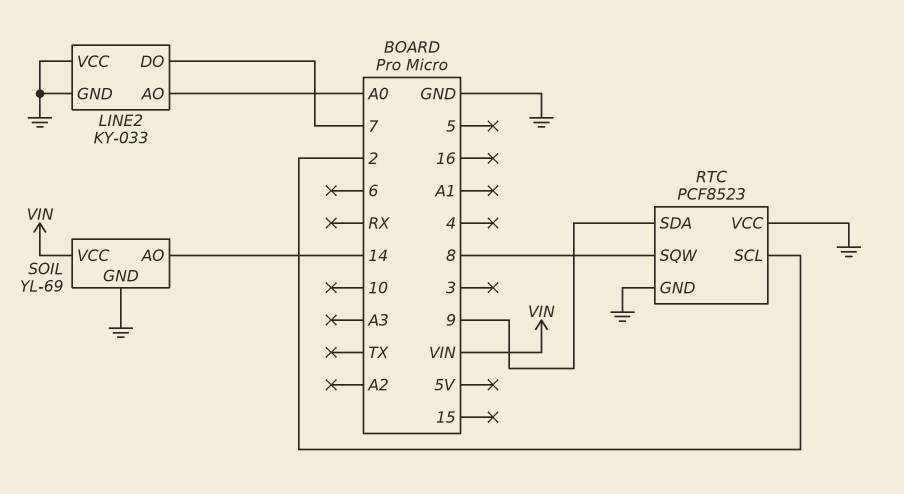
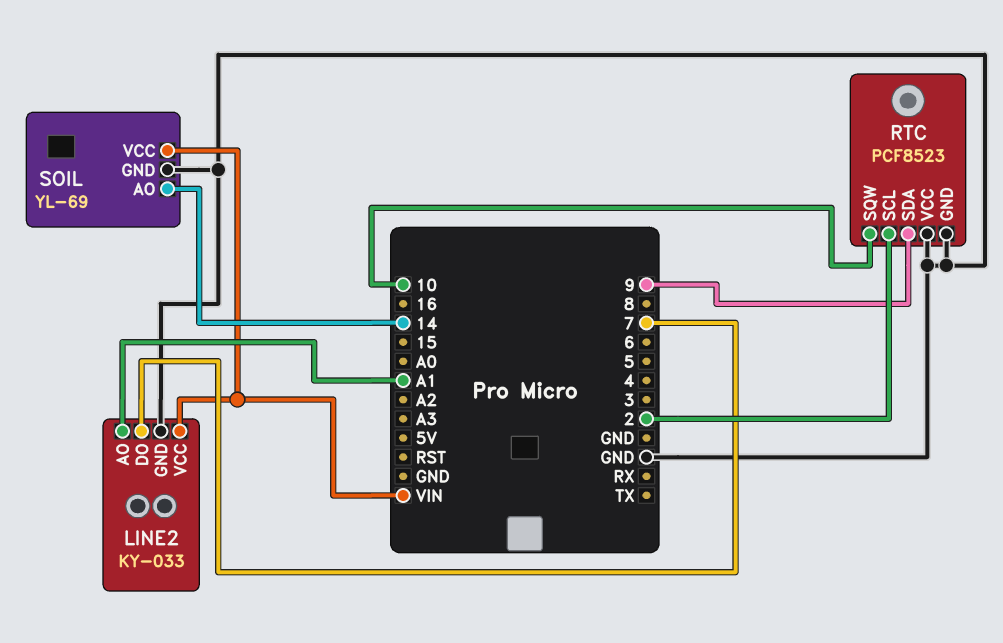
LINE2 pin AO: A0 -> A1
LINE2 pin VCC: GND -> VIN
RTC pin SQW: 8 -> 10

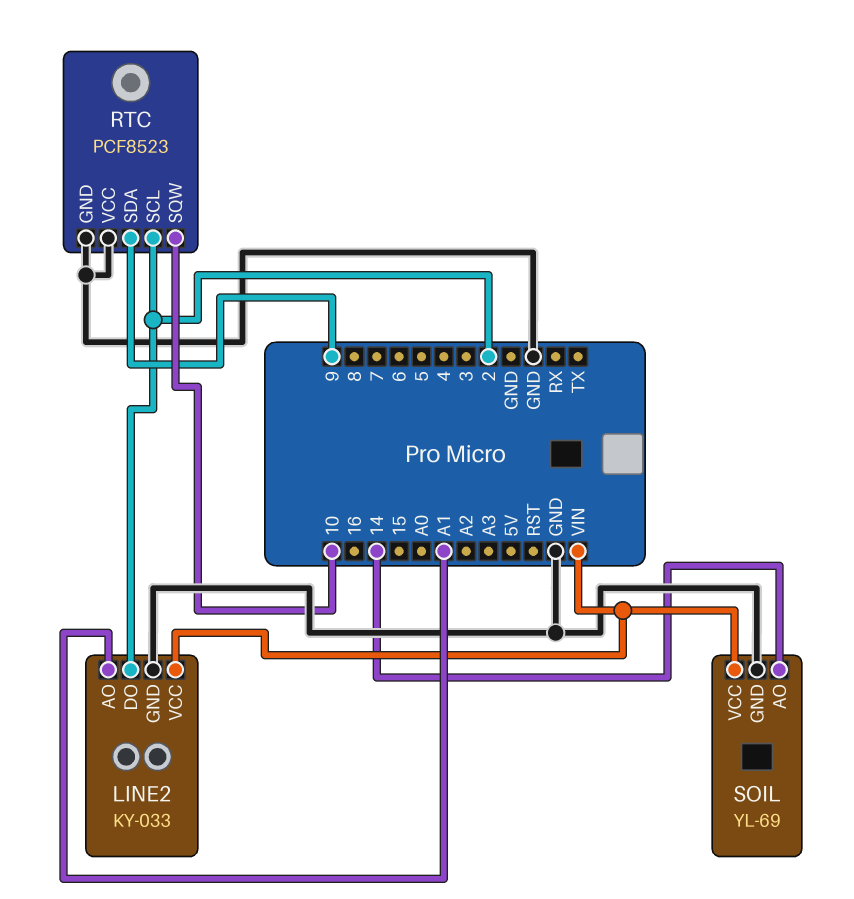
LINE2 pin DO: 7 -> 2

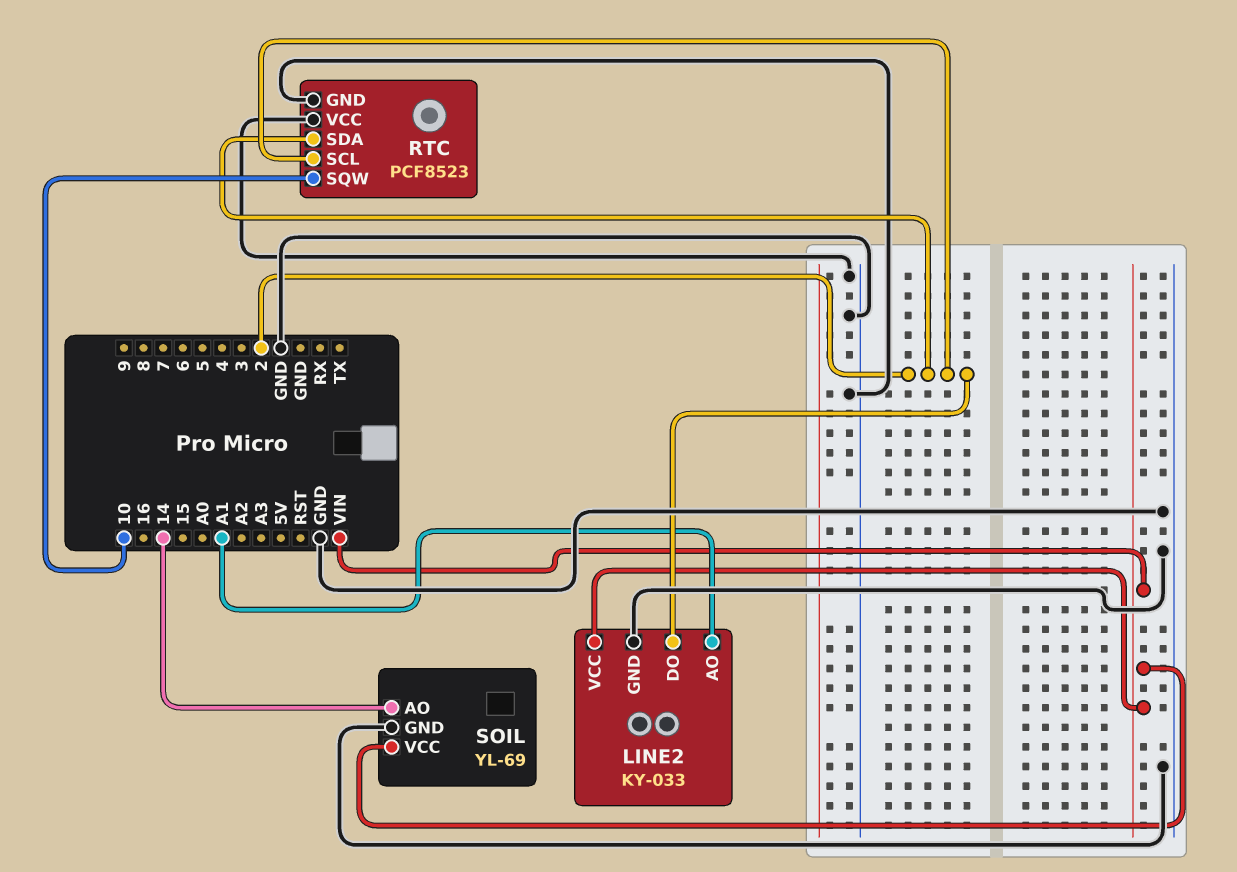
RTC pin SDA: 9 -> 2

